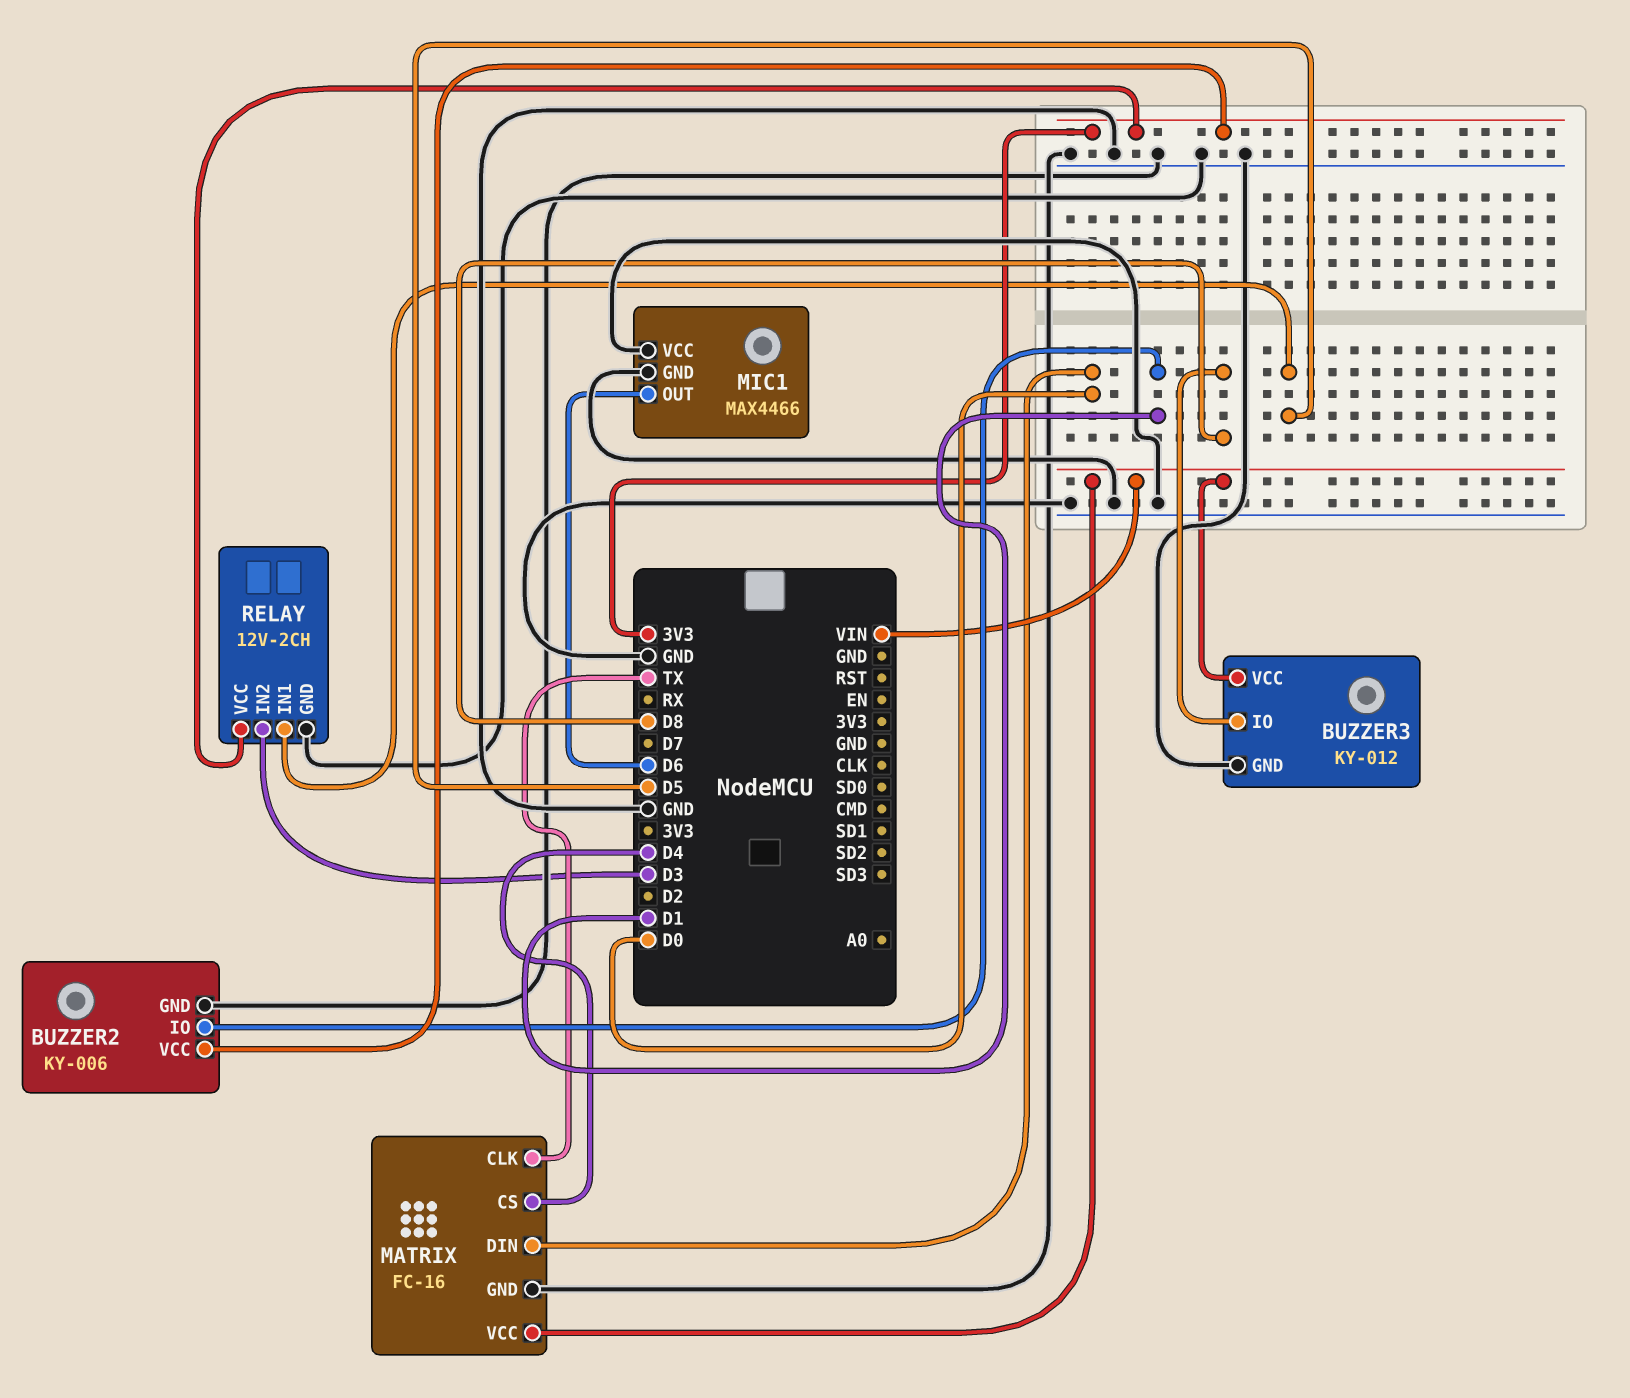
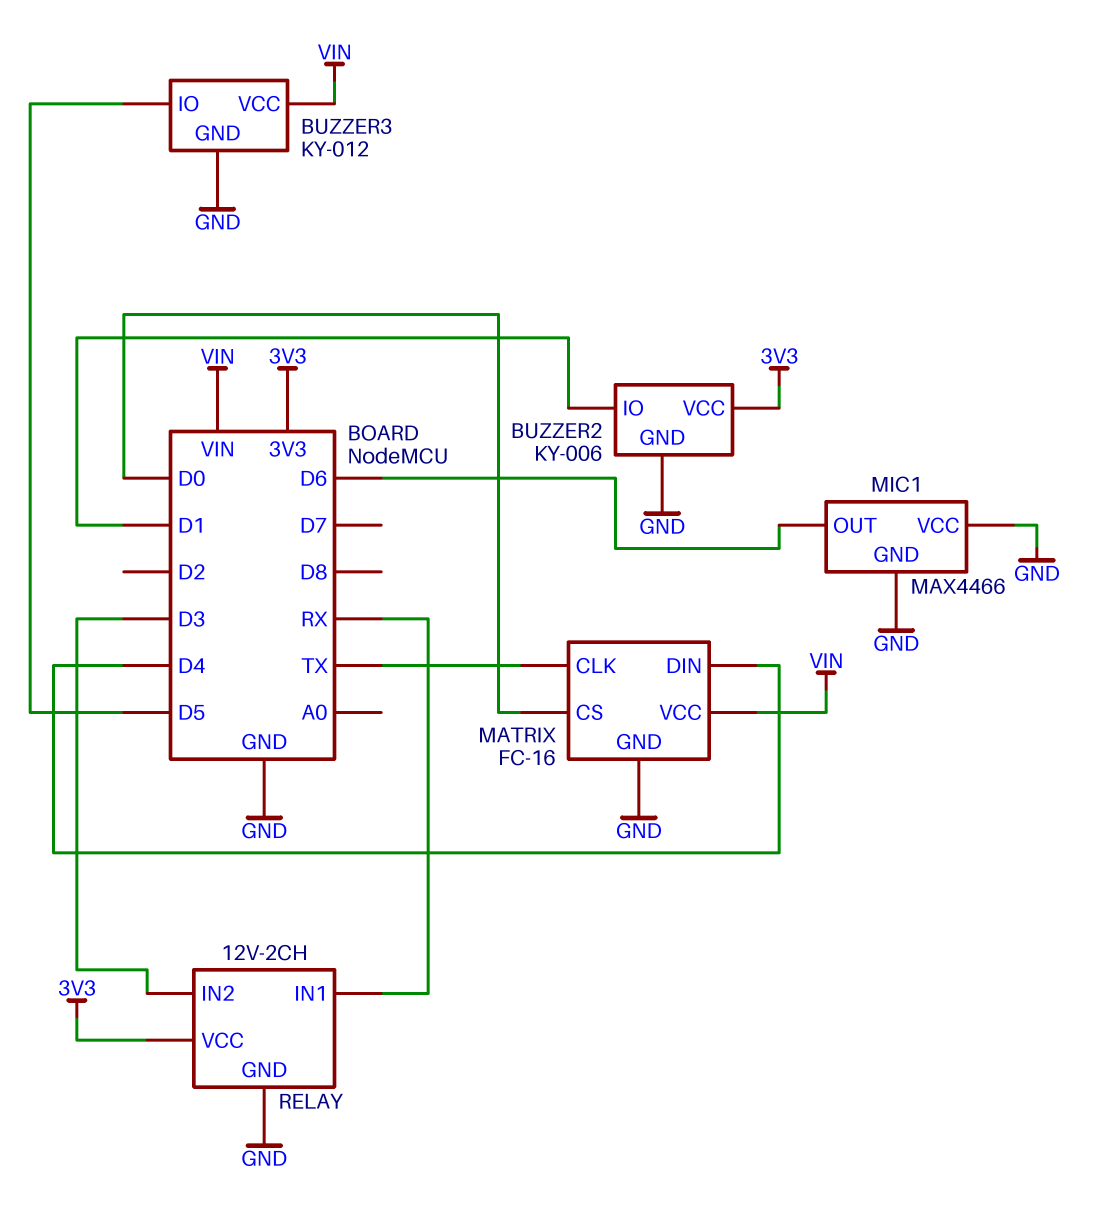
BUZZER3 pin IO: D8 -> D5
MATRIX pin CS: D4 -> D0
MATRIX pin DIN: D0 -> D4
RELAY pin IN1: D5 -> RX

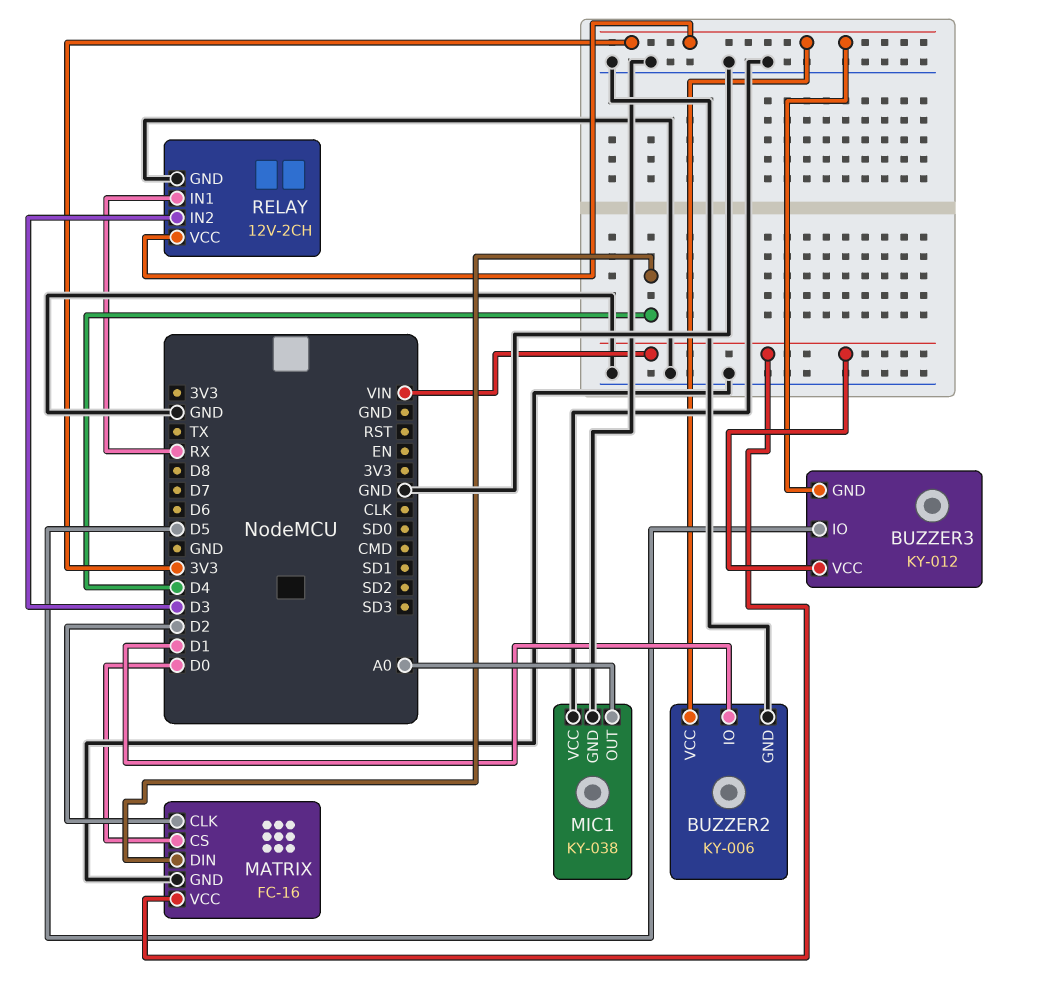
BUZZER3 pin GND: GND -> 3V3
MATRIX pin CLK: TX -> D2
MIC1: MAX4466 -> KY-038
MIC1 pin OUT: D6 -> A0

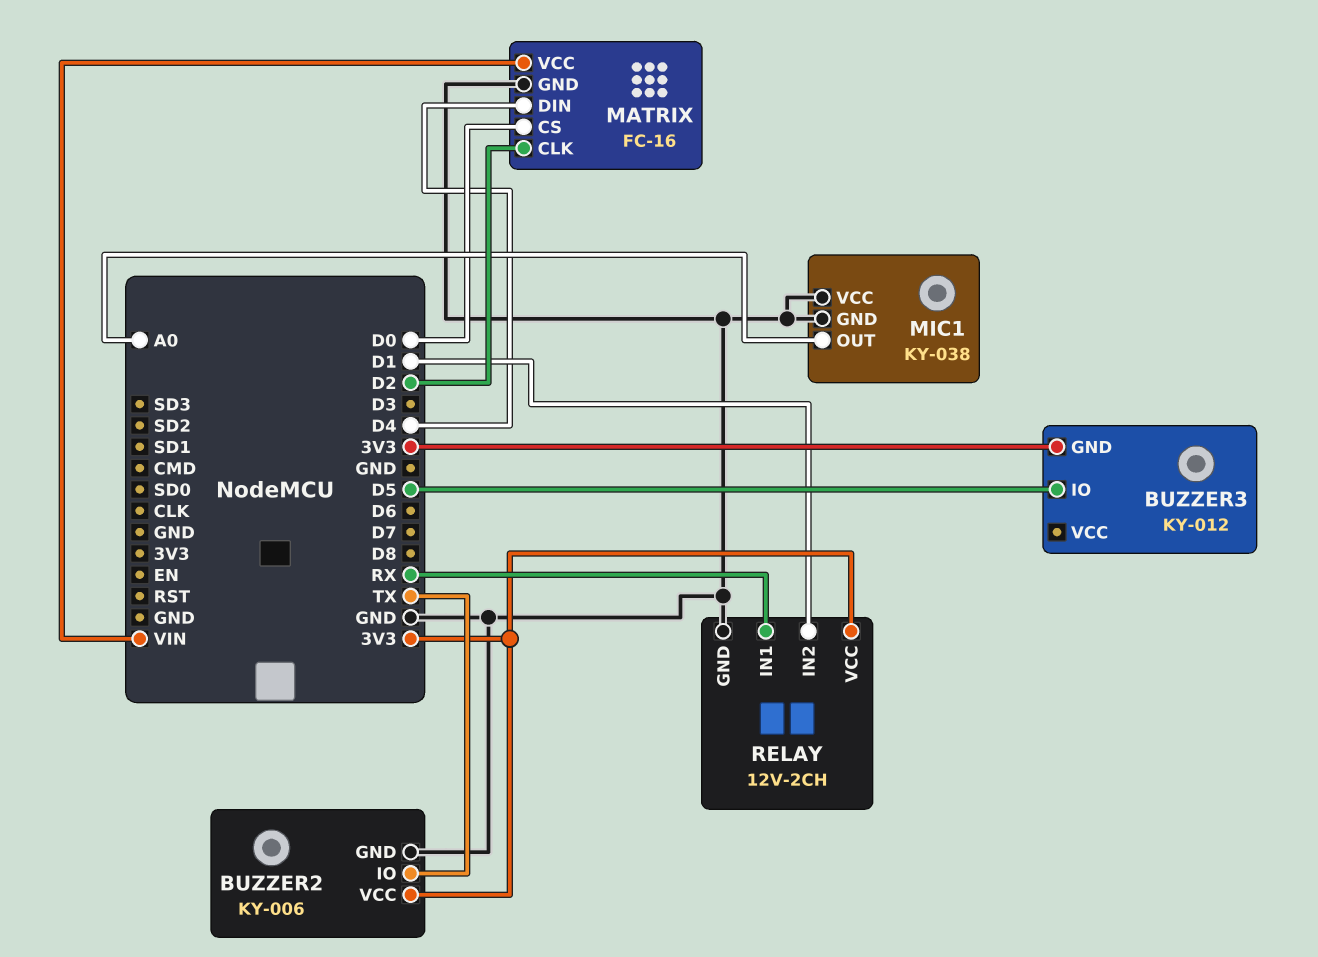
BUZZER2 pin IO: D1 -> TX
BUZZER3 pin VCC: VIN -> none
RELAY pin IN2: D3 -> D1

